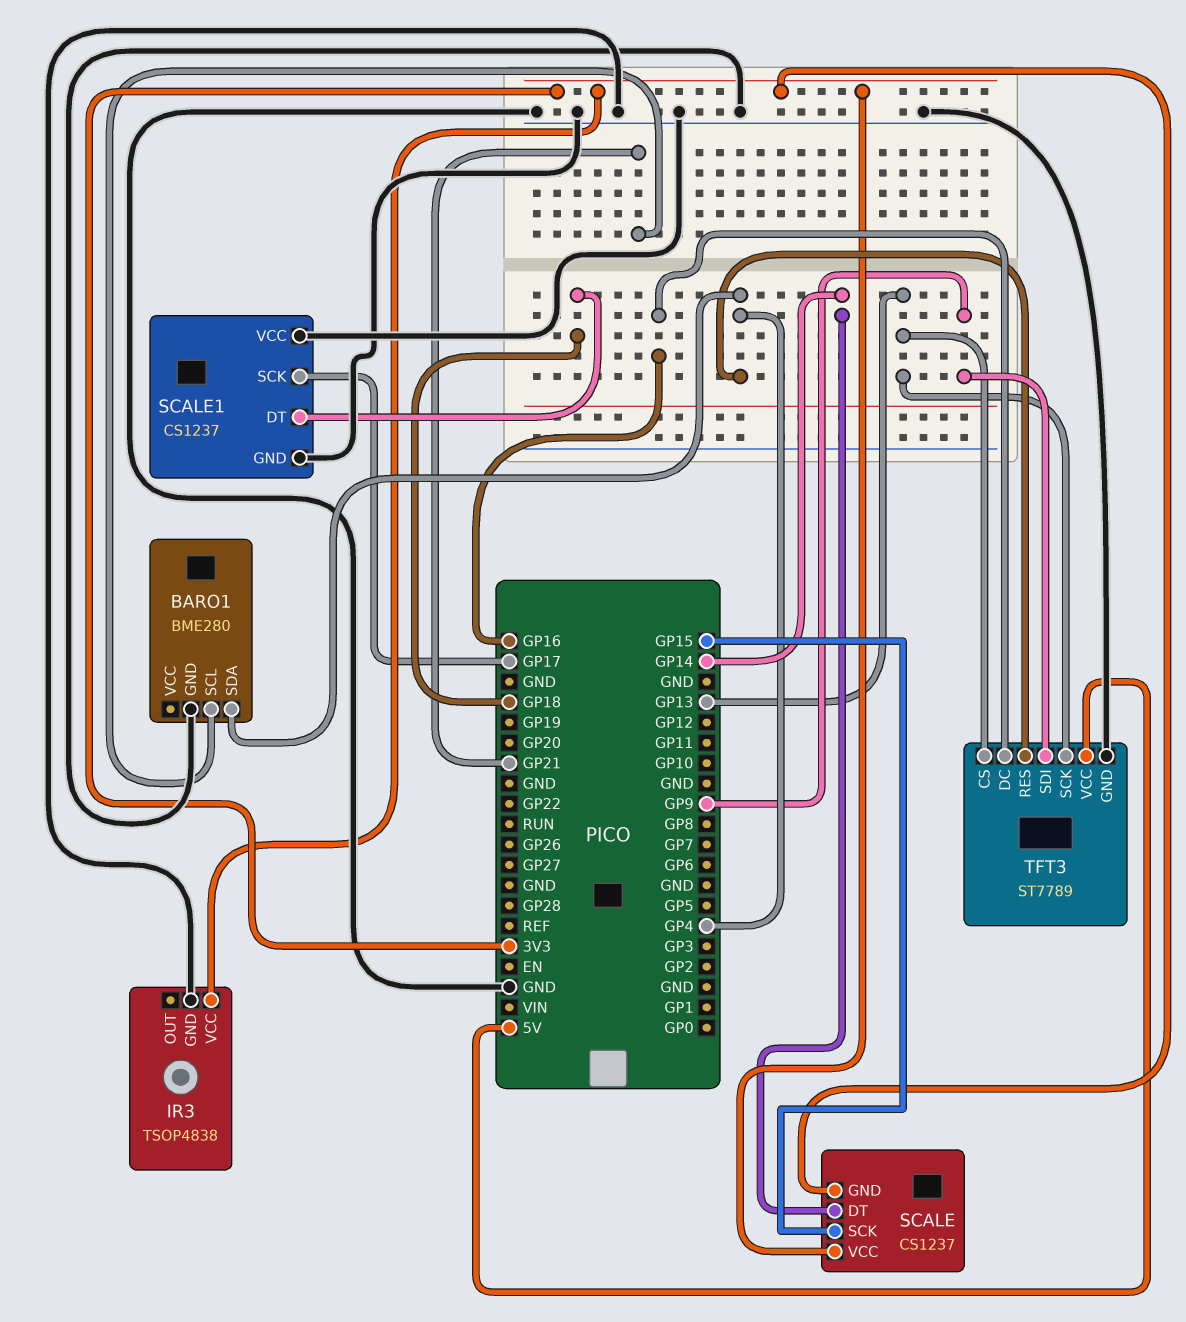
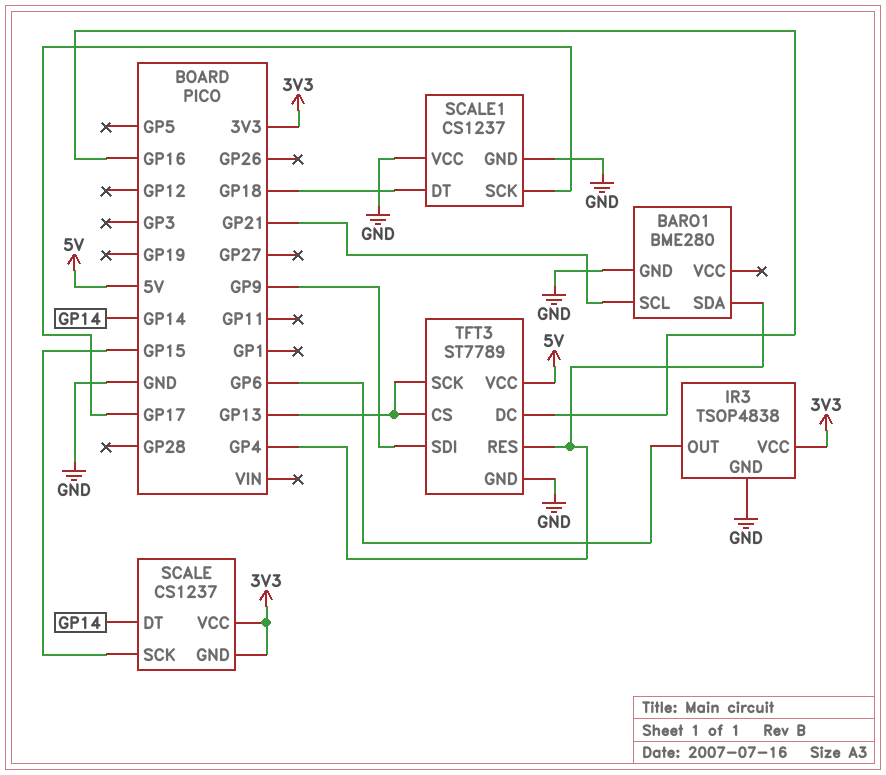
IR3 pin OUT: none -> GP6

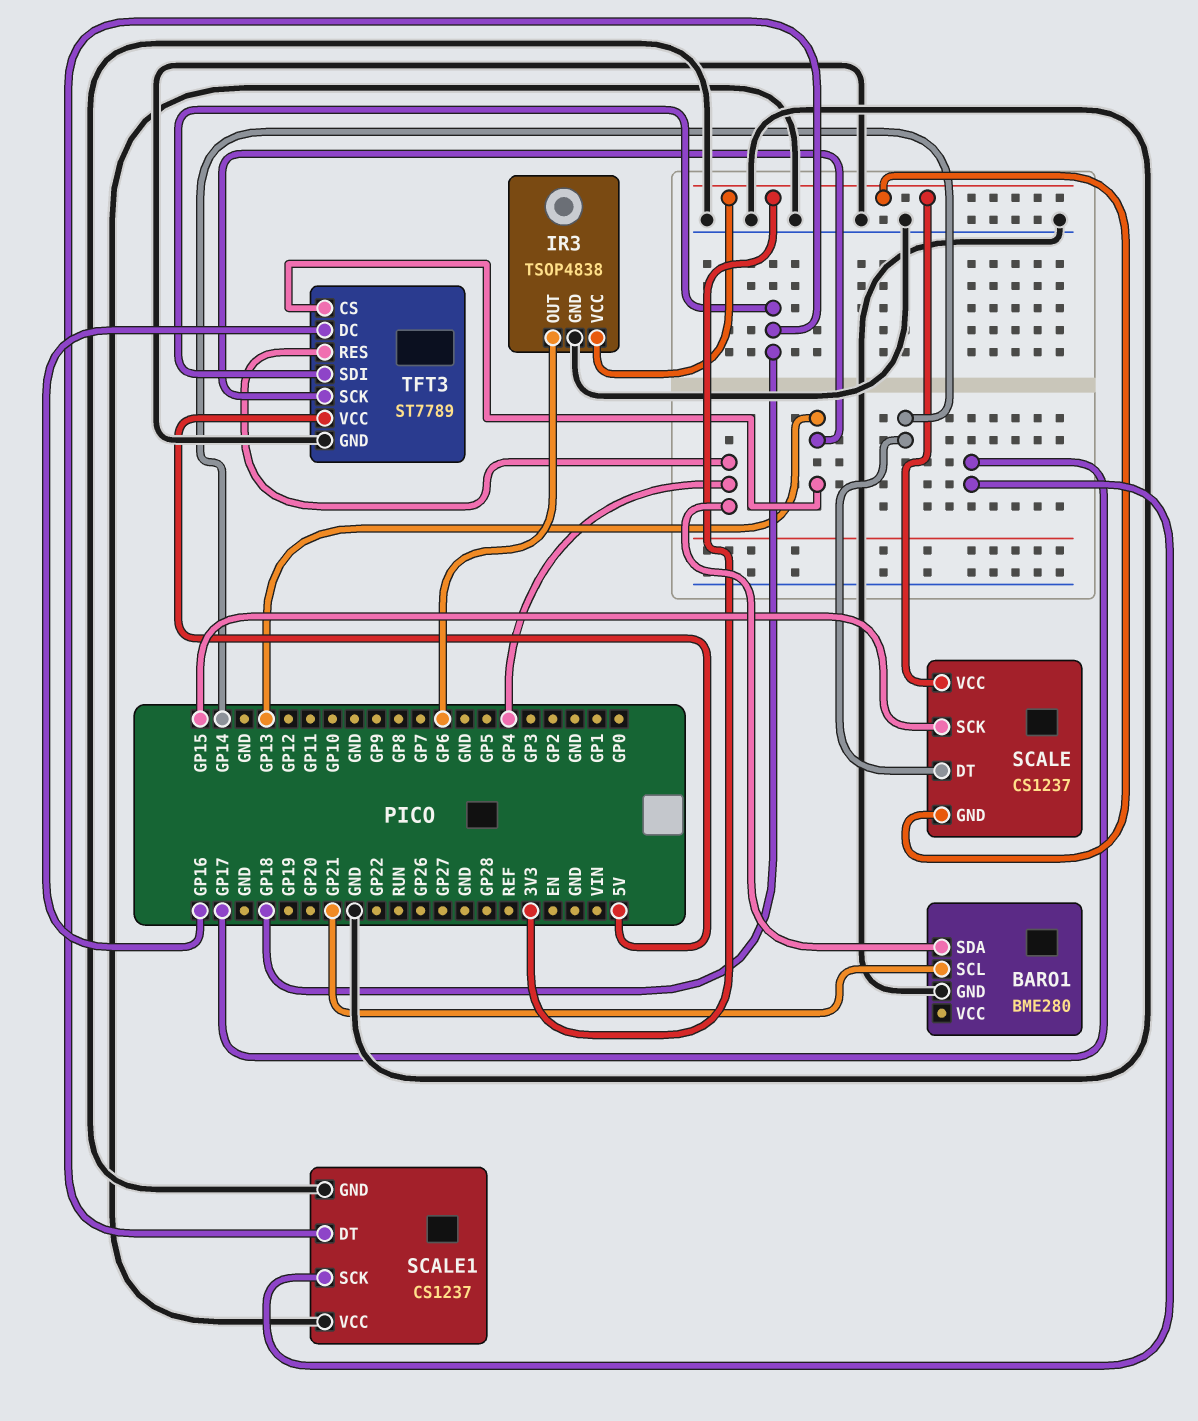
TFT3 pin SDI: GP9 -> GP18

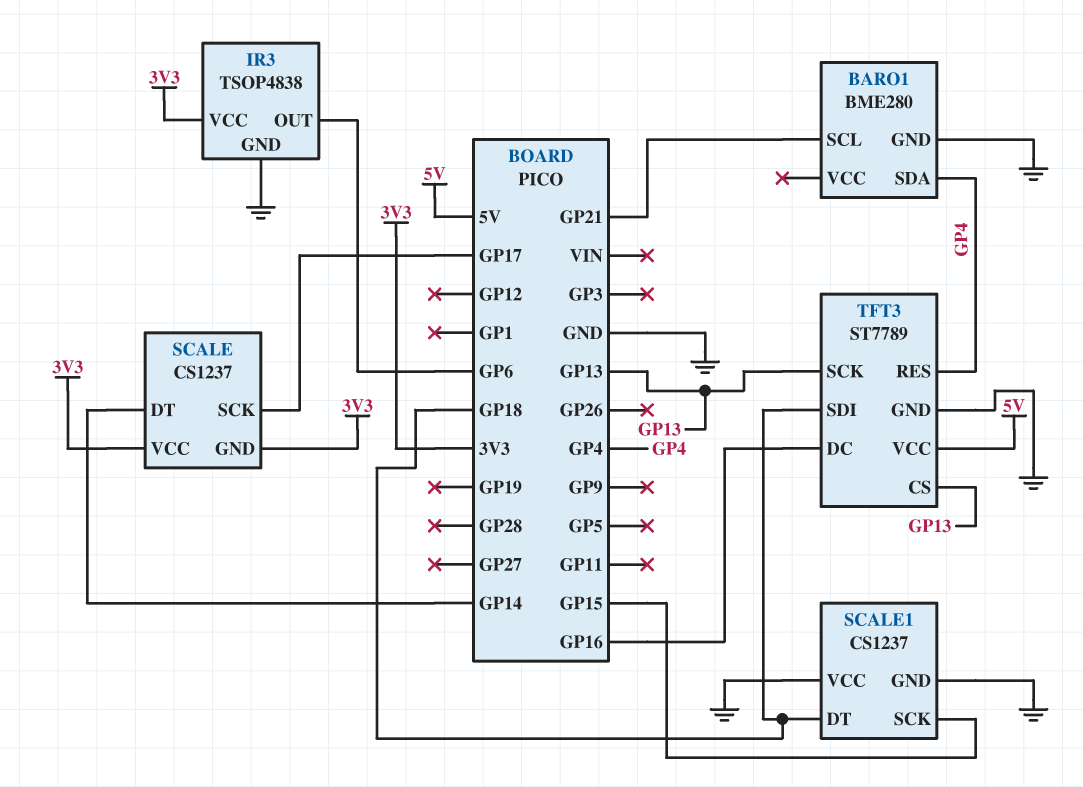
SCALE pin SCK: GP15 -> GP17
SCALE1 pin SCK: GP17 -> GP15

